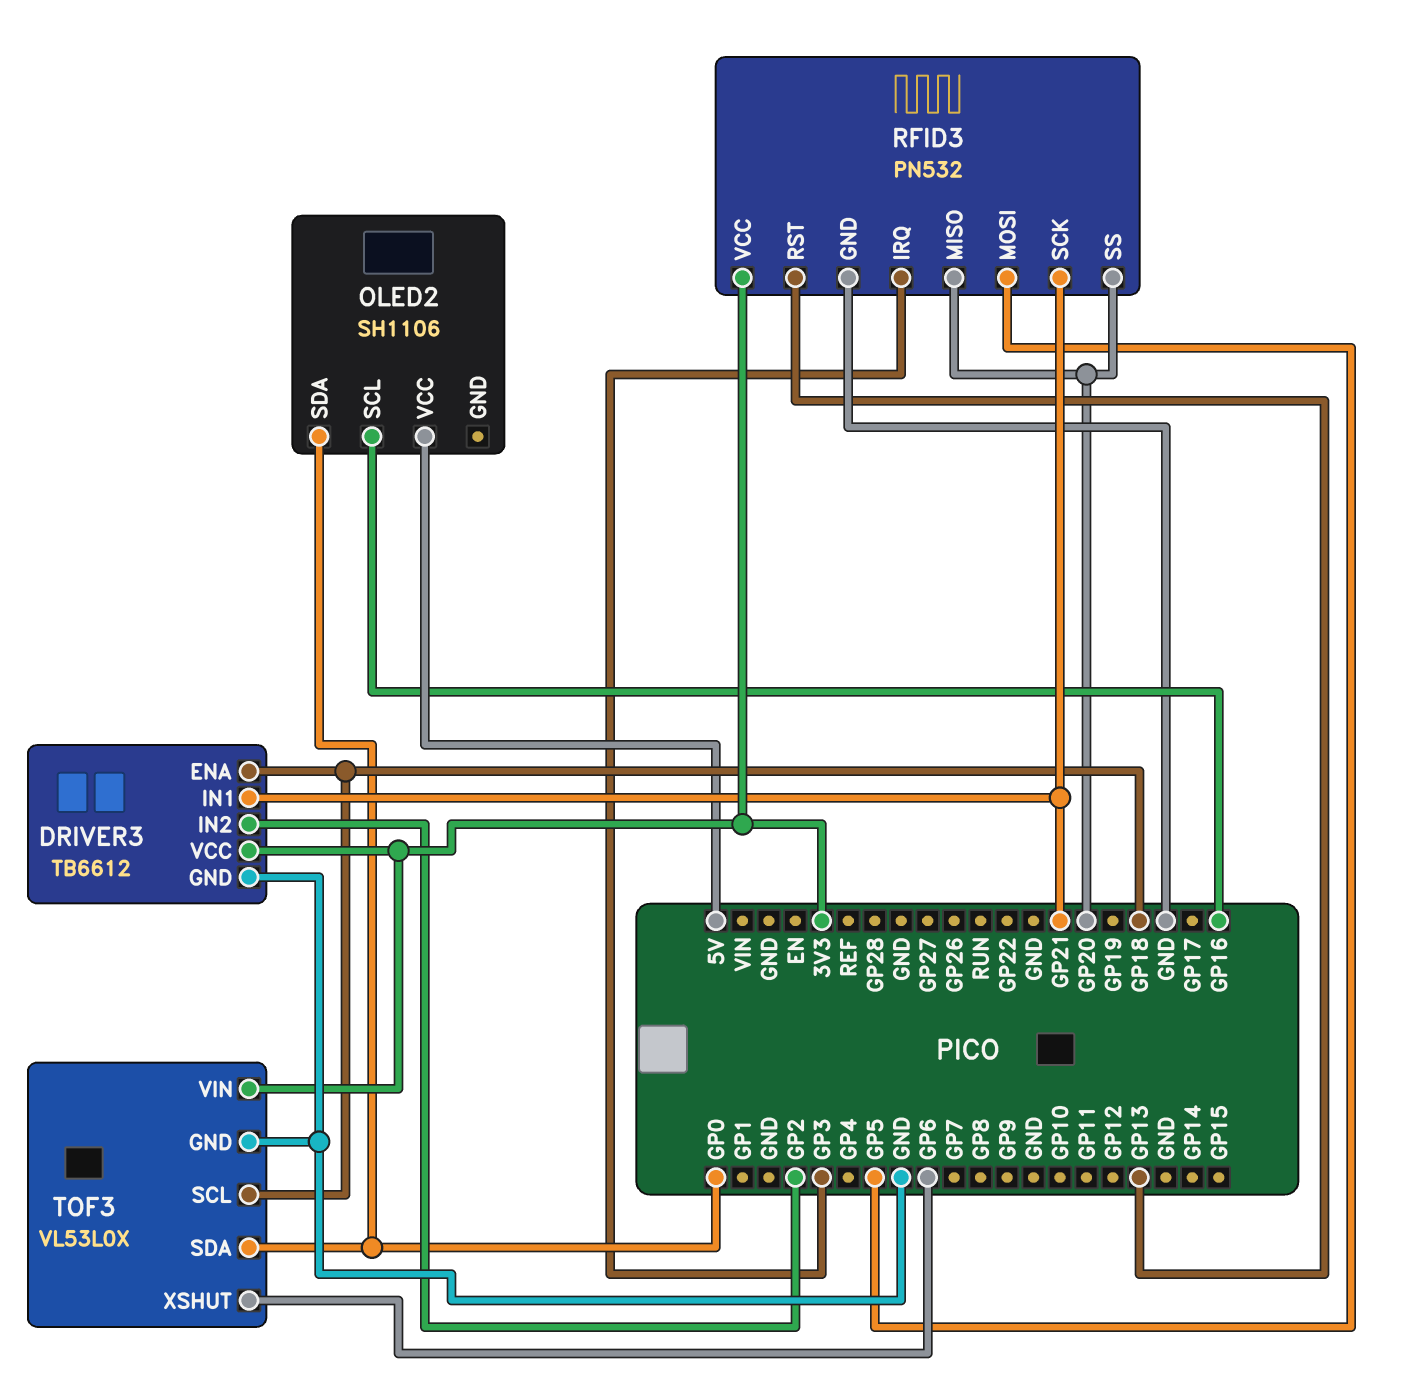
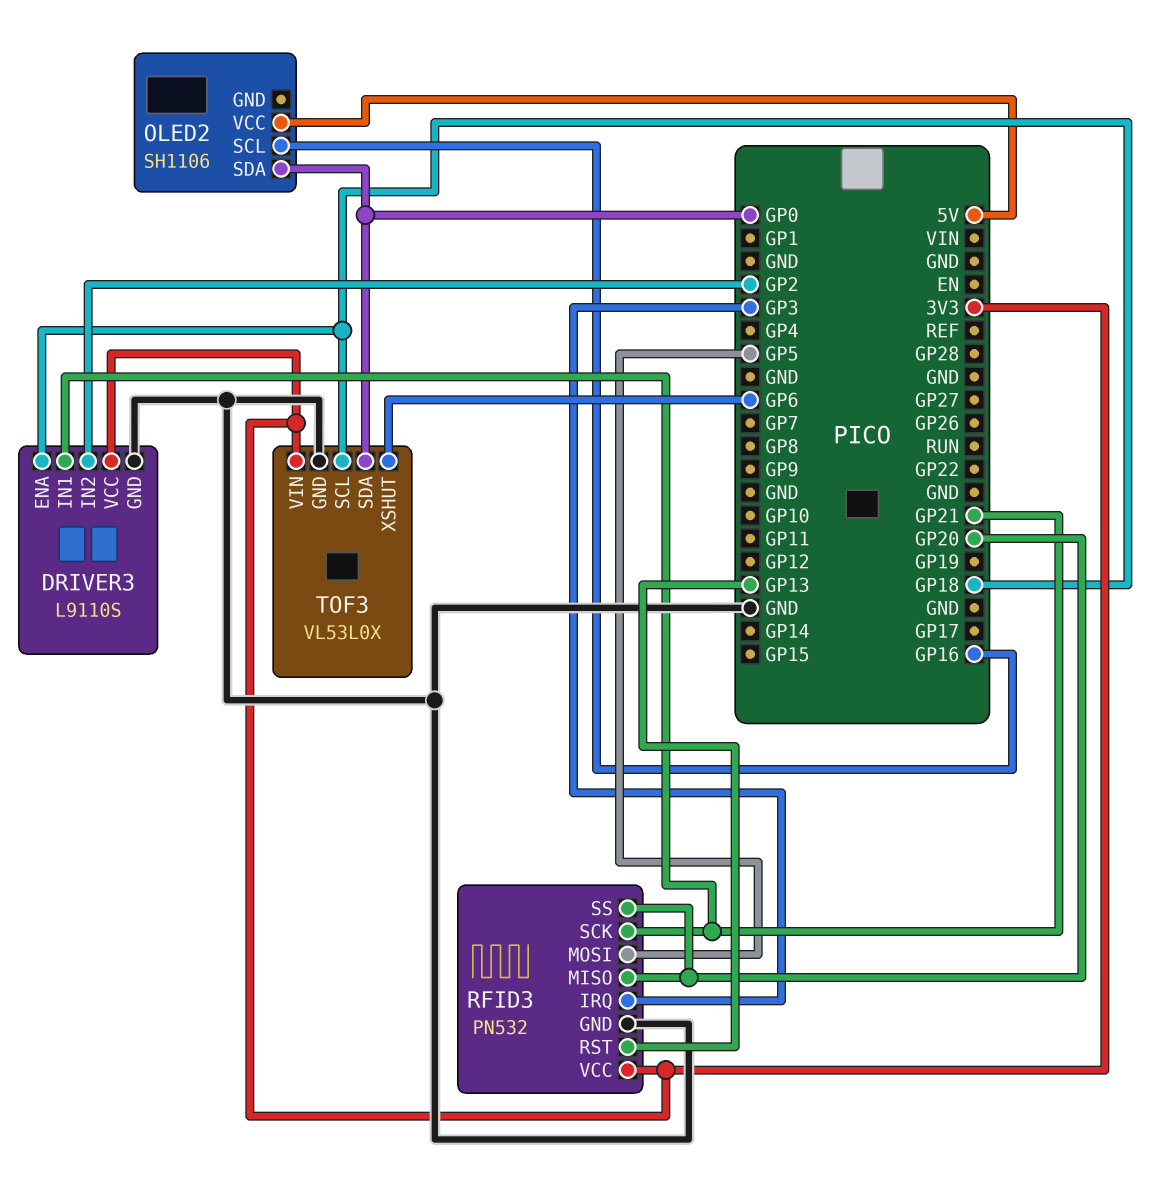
DRIVER3: TB6612 -> L9110S

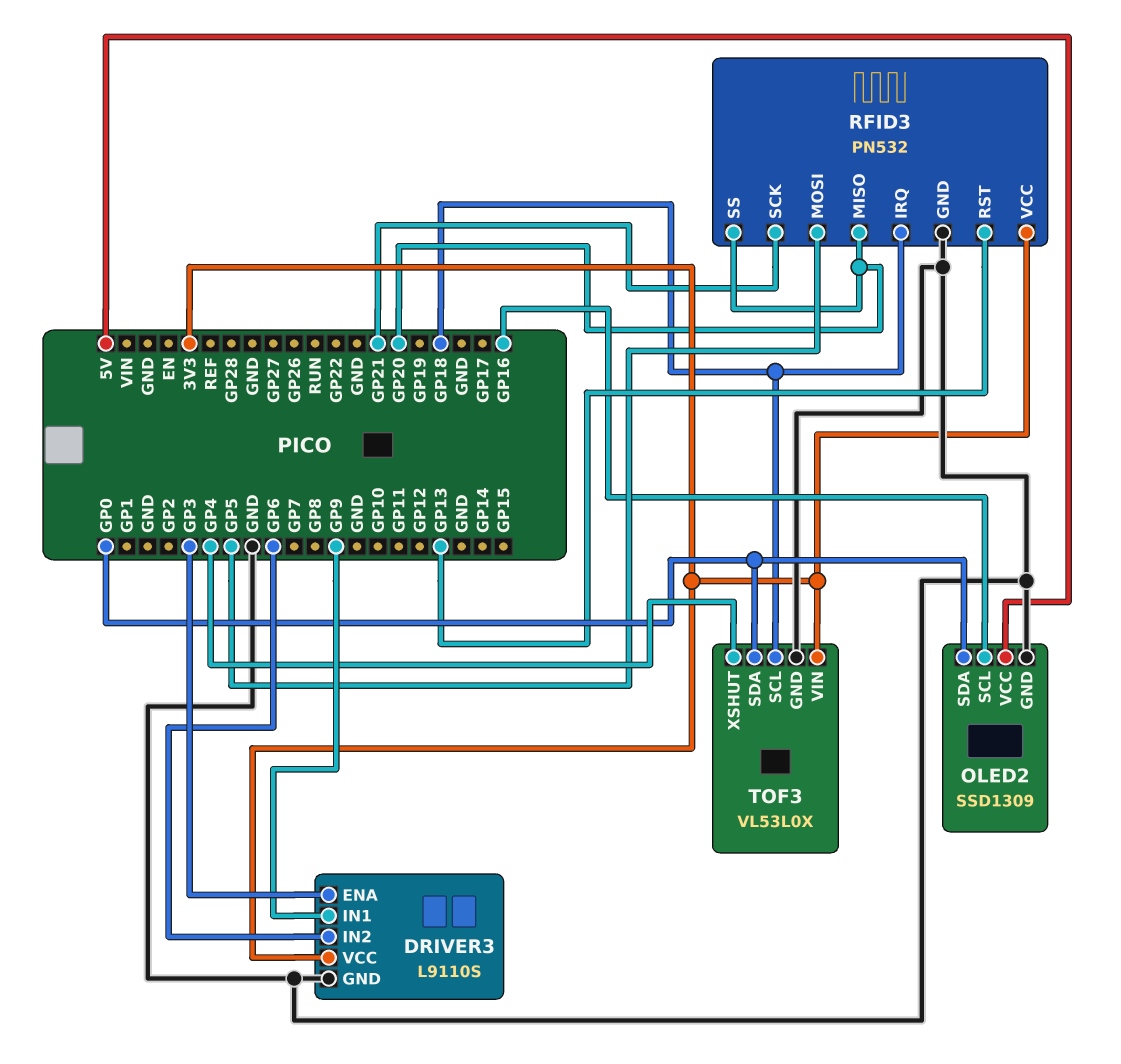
DRIVER3 pin ENA: GP18 -> GP3
DRIVER3 pin IN1: GP21 -> GP9
DRIVER3 pin IN2: GP2 -> GP6
OLED2: SH1106 -> SSD1309
OLED2 pin GND: none -> GND
RFID3 pin IRQ: GP3 -> GP18
TOF3 pin XSHUT: GP6 -> GP4

